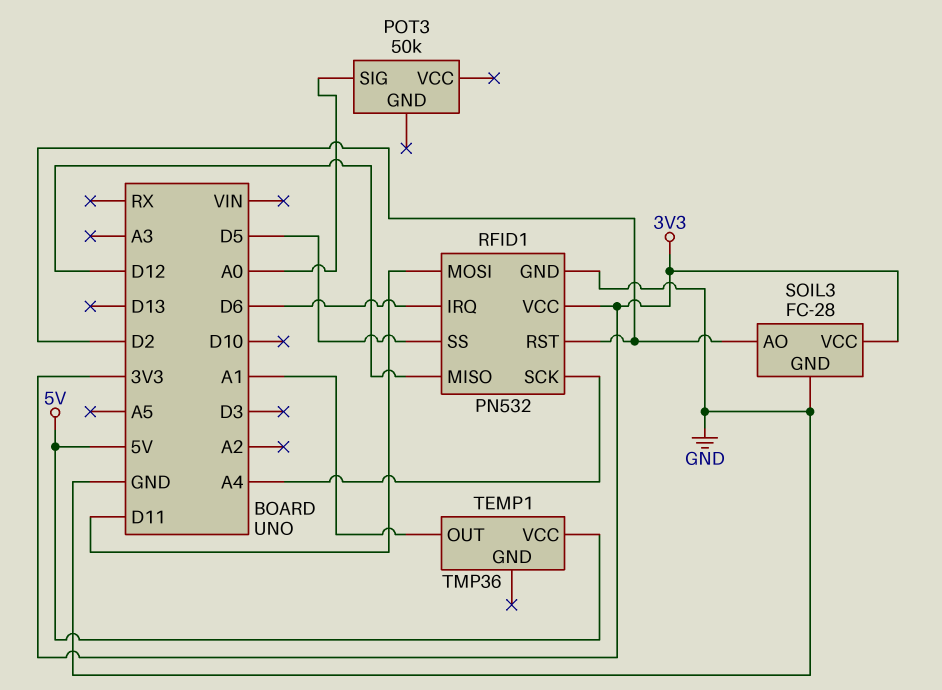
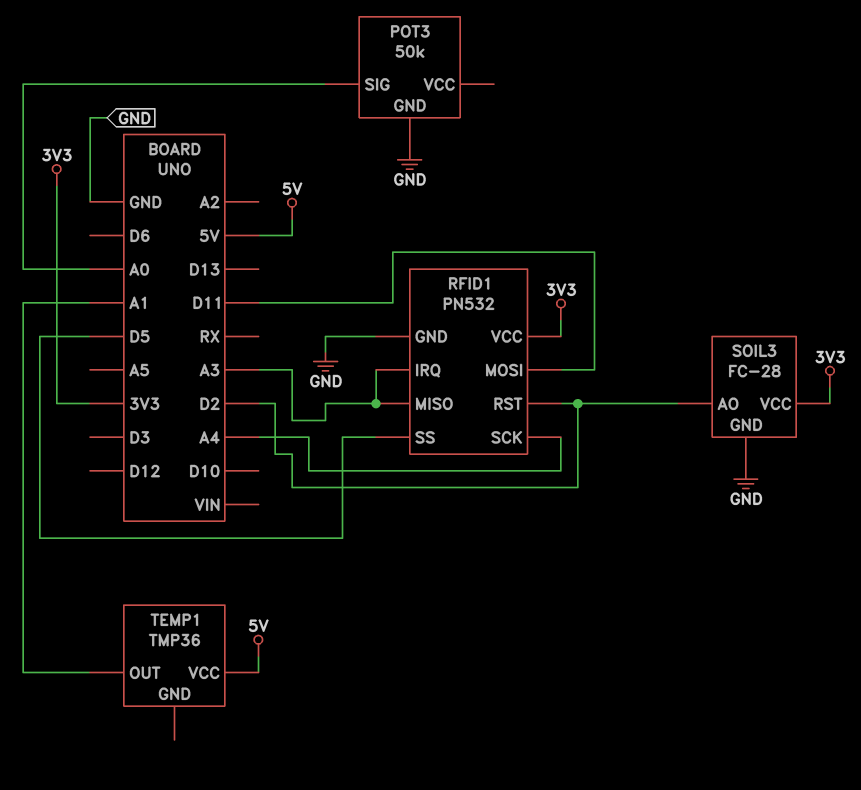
POT3 pin GND: none -> GND
RFID1 pin IRQ: D6 -> A3
RFID1 pin MISO: D12 -> A3

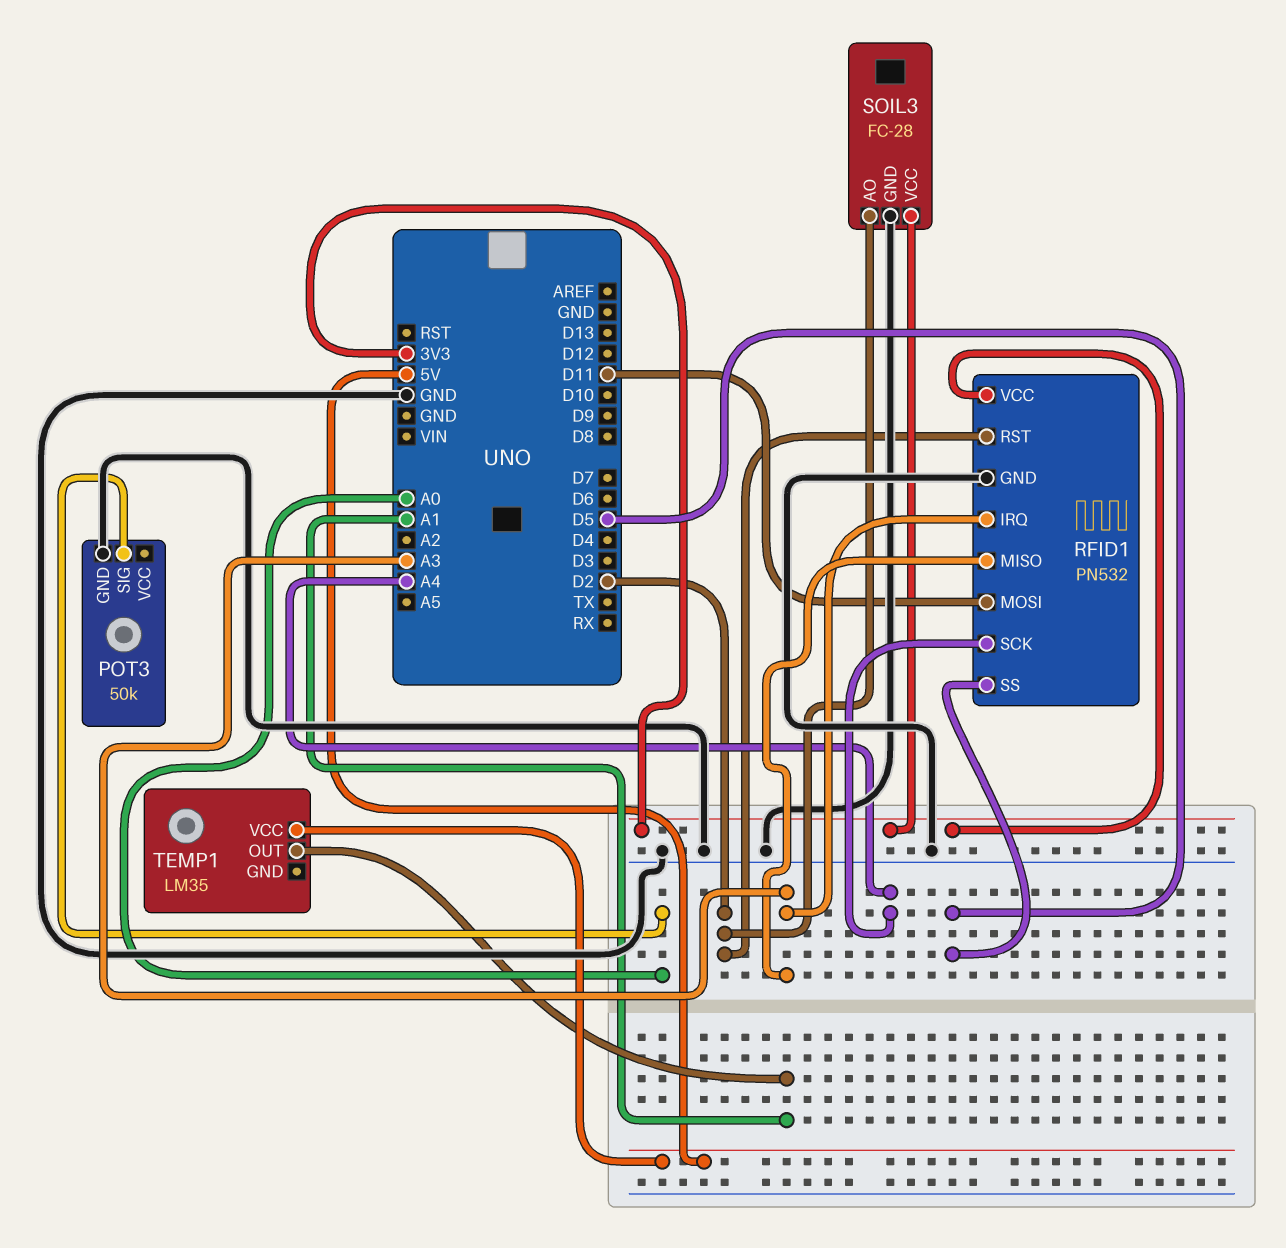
TEMP1: TMP36 -> LM35

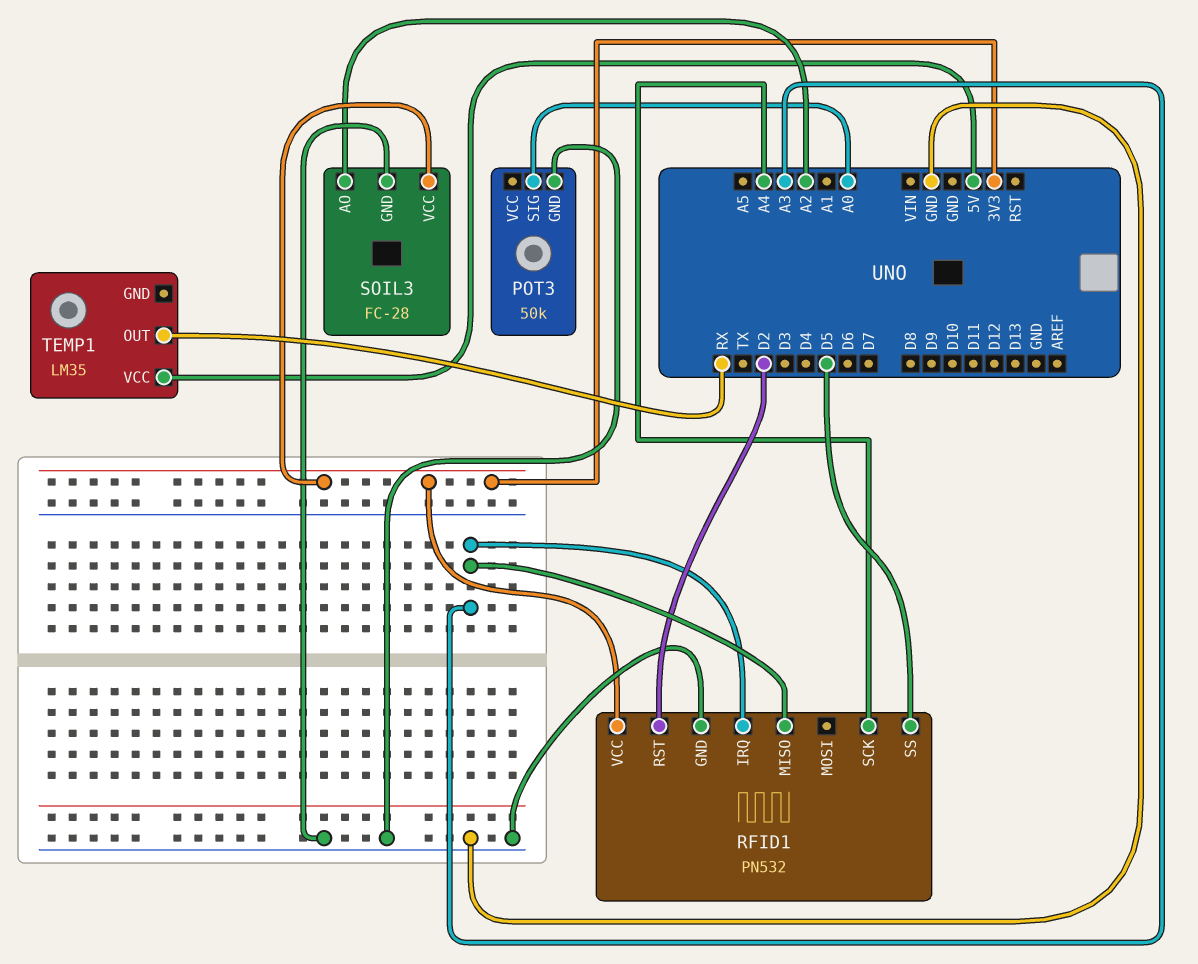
RFID1 pin MOSI: D11 -> none
SOIL3 pin AO: D2 -> A2
TEMP1 pin OUT: A1 -> RX

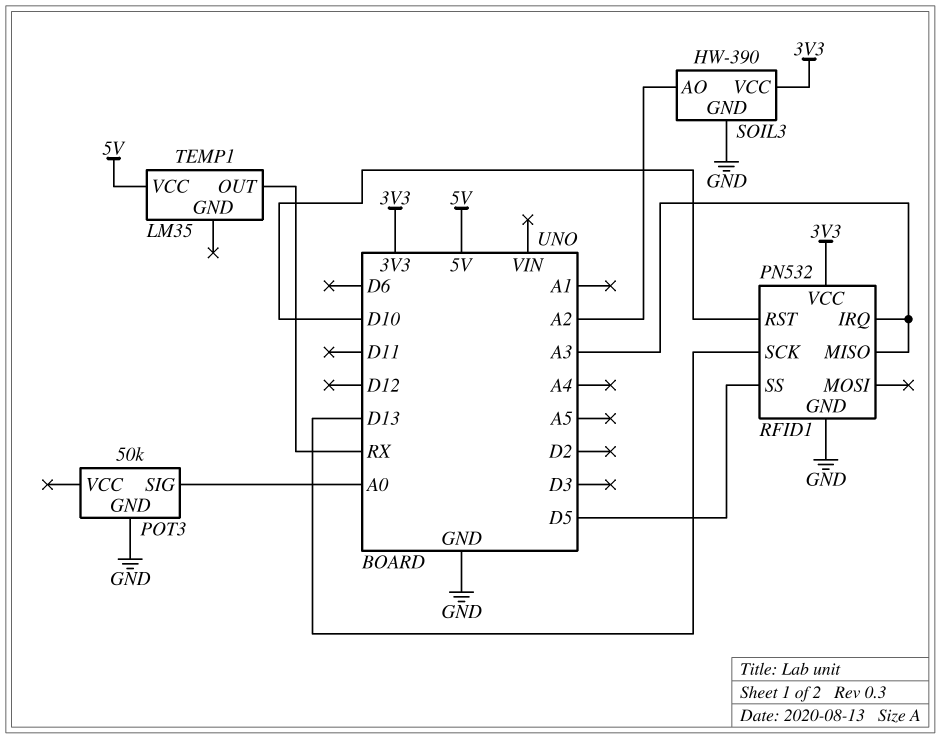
RFID1 pin RST: D2 -> D10
RFID1 pin SCK: A4 -> D13
SOIL3: FC-28 -> HW-390

